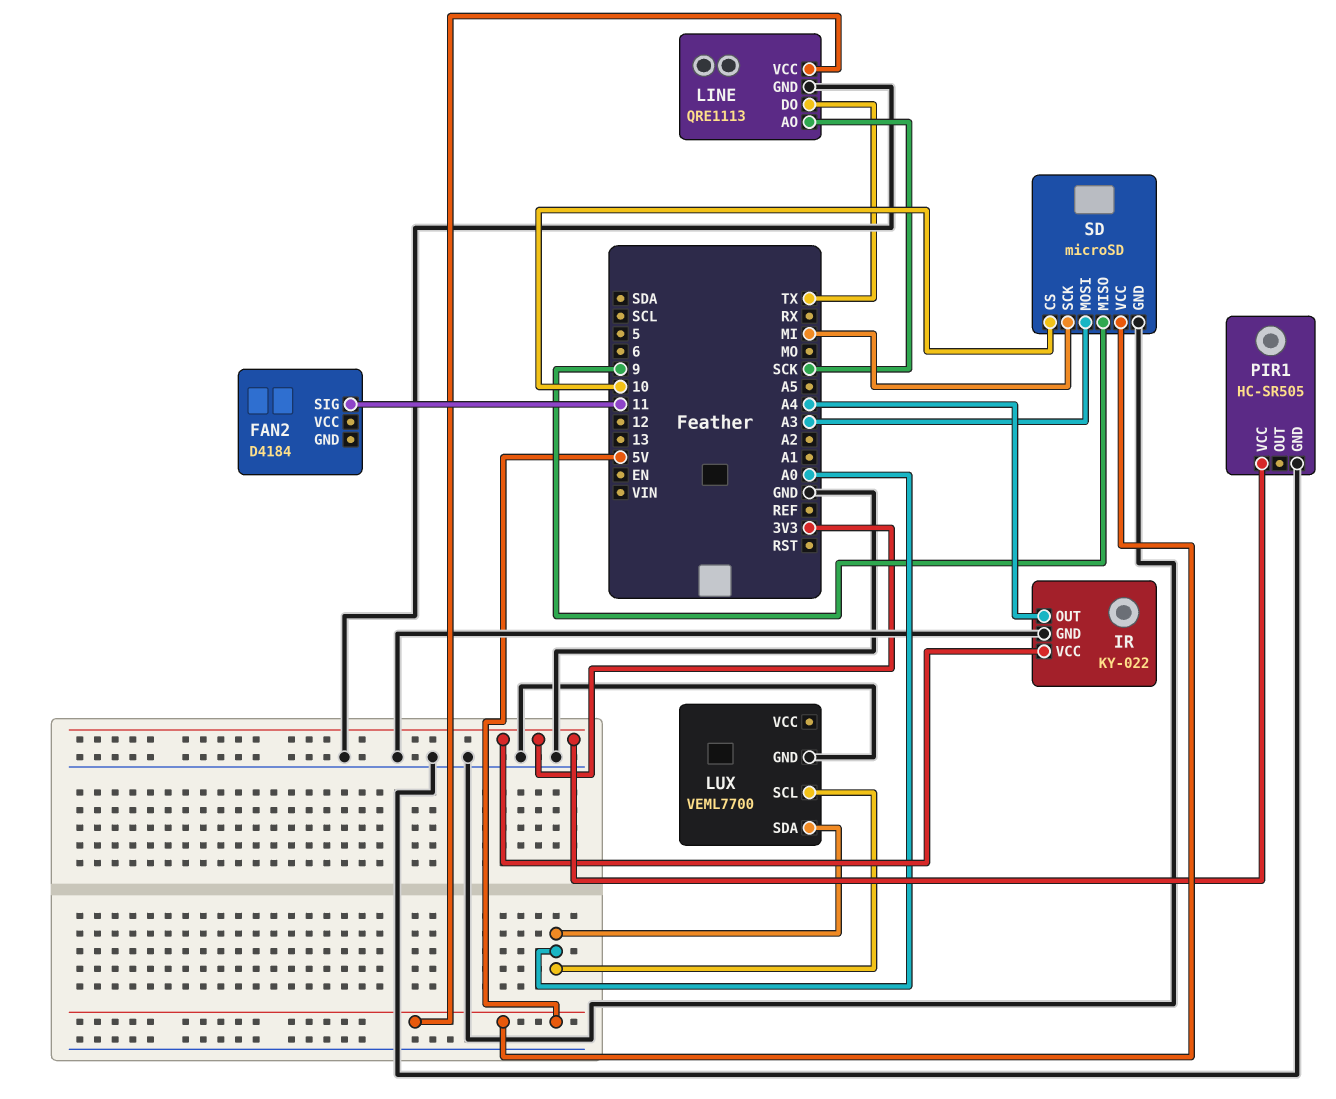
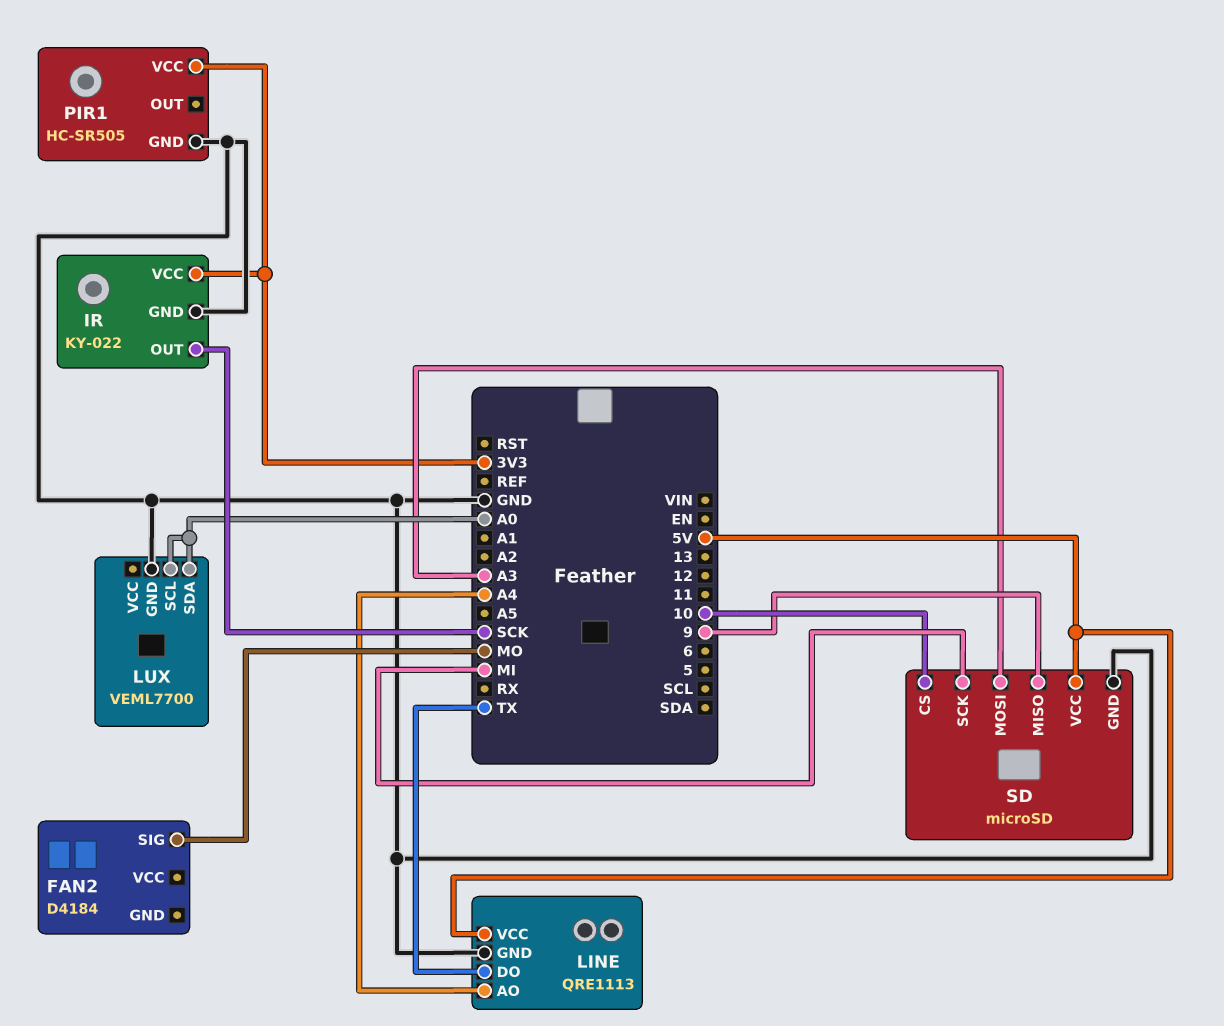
FAN2 pin SIG: 11 -> MO
IR pin OUT: A4 -> SCK
LINE pin AO: SCK -> A4

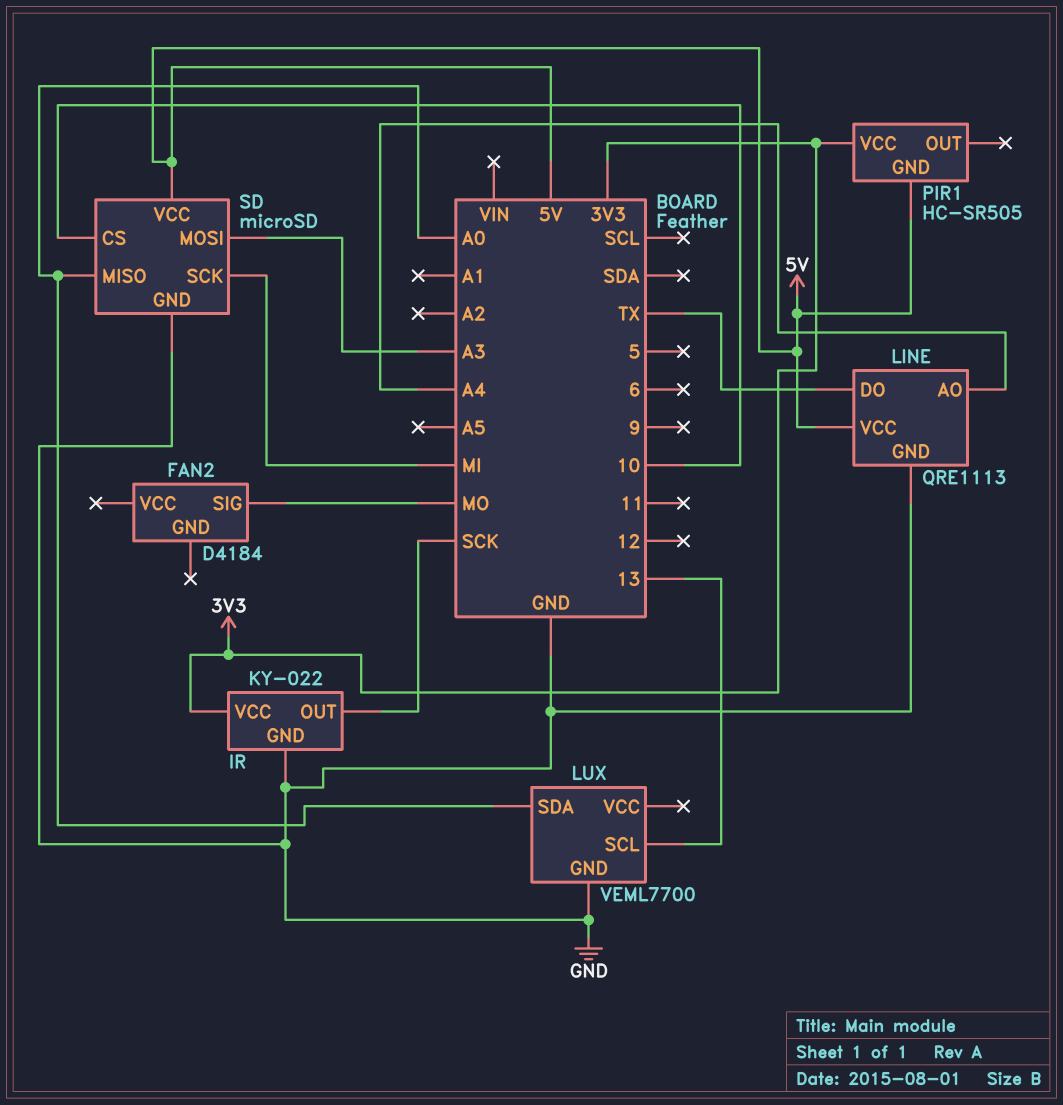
LUX pin SCL: A0 -> 13
PIR1 pin GND: GND -> 5V
SD pin MISO: 9 -> A0

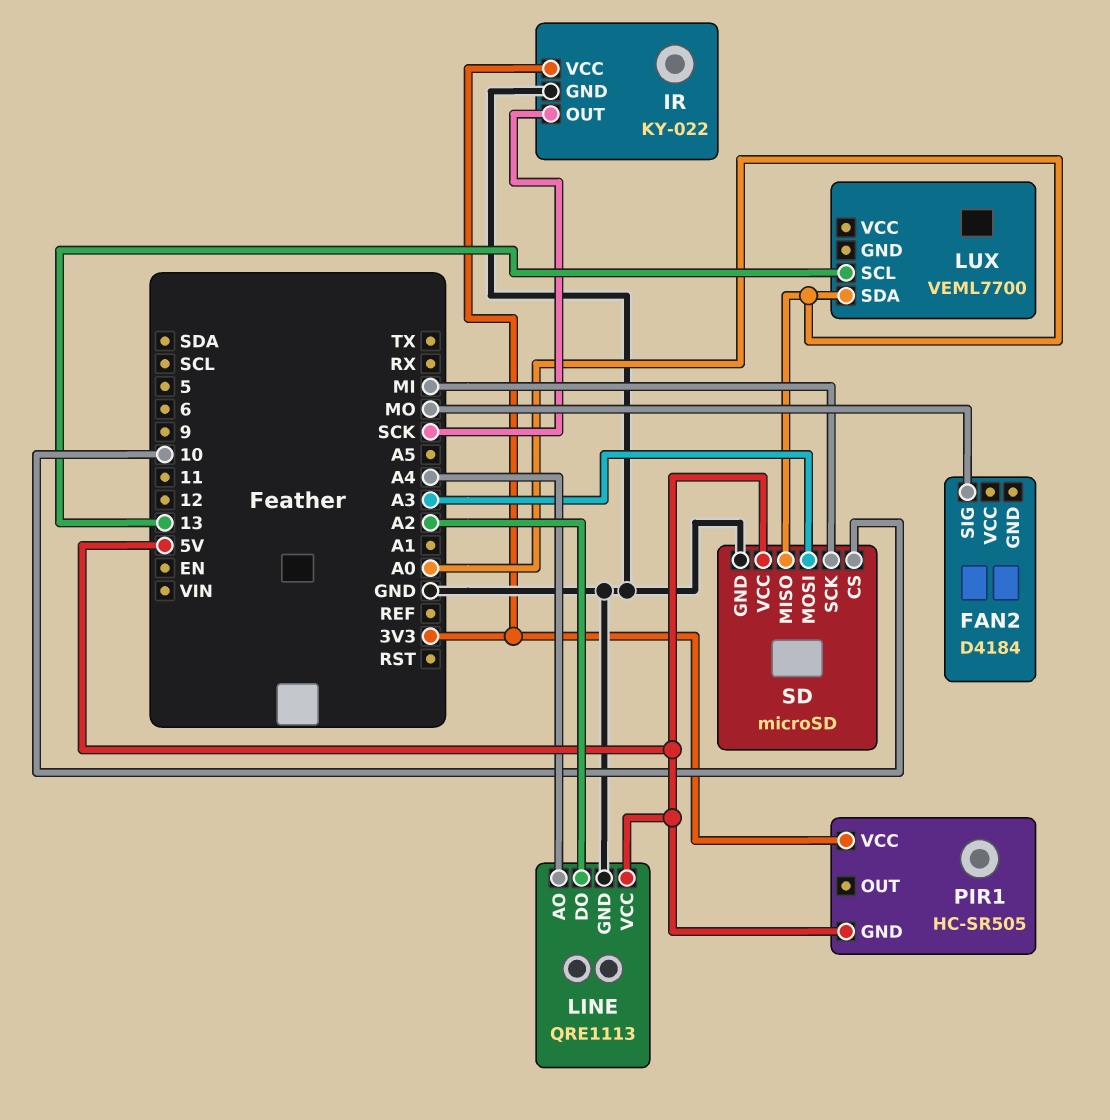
LINE pin DO: TX -> A2
LUX pin GND: GND -> none

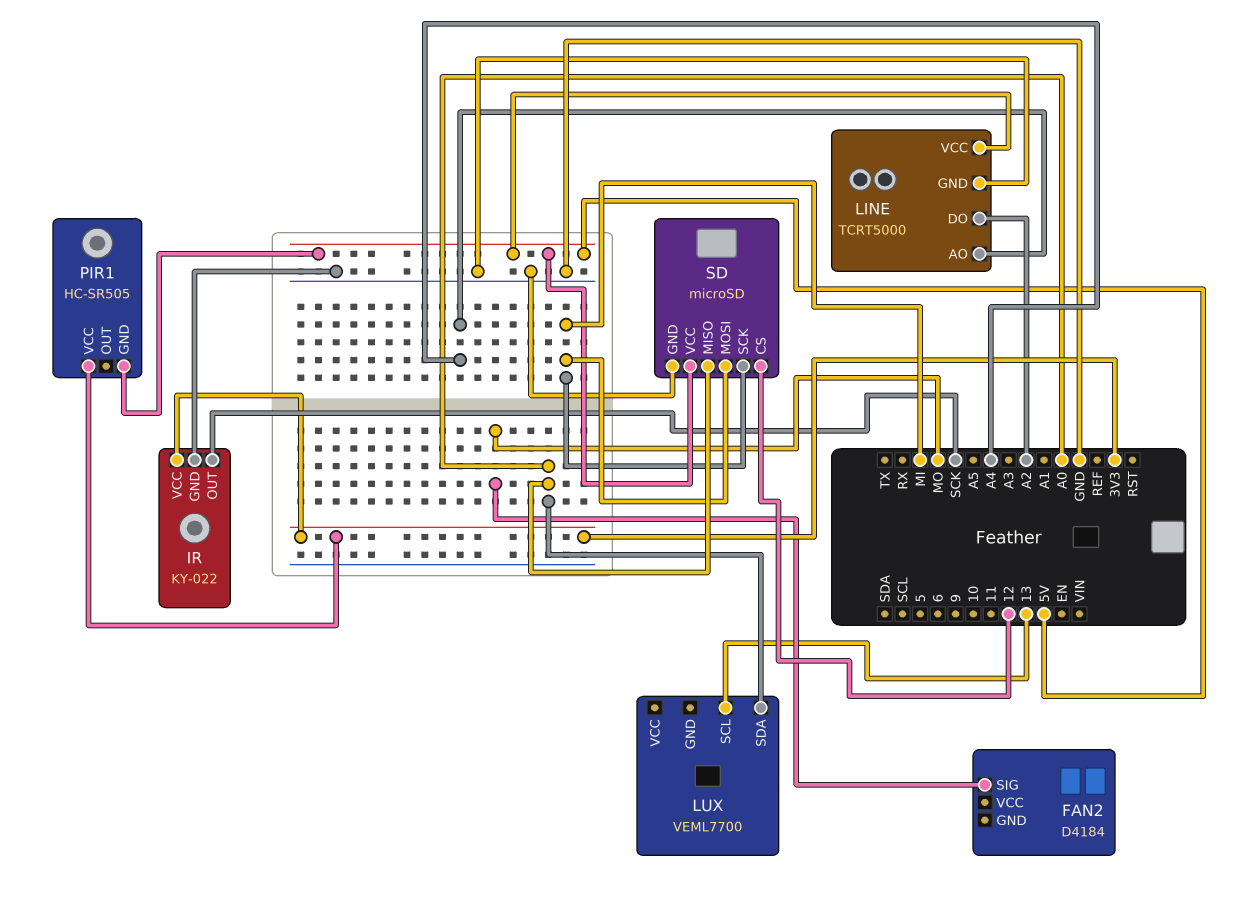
LINE: QRE1113 -> TCRT5000
SD pin CS: 10 -> 12
SD pin MOSI: A3 -> MI

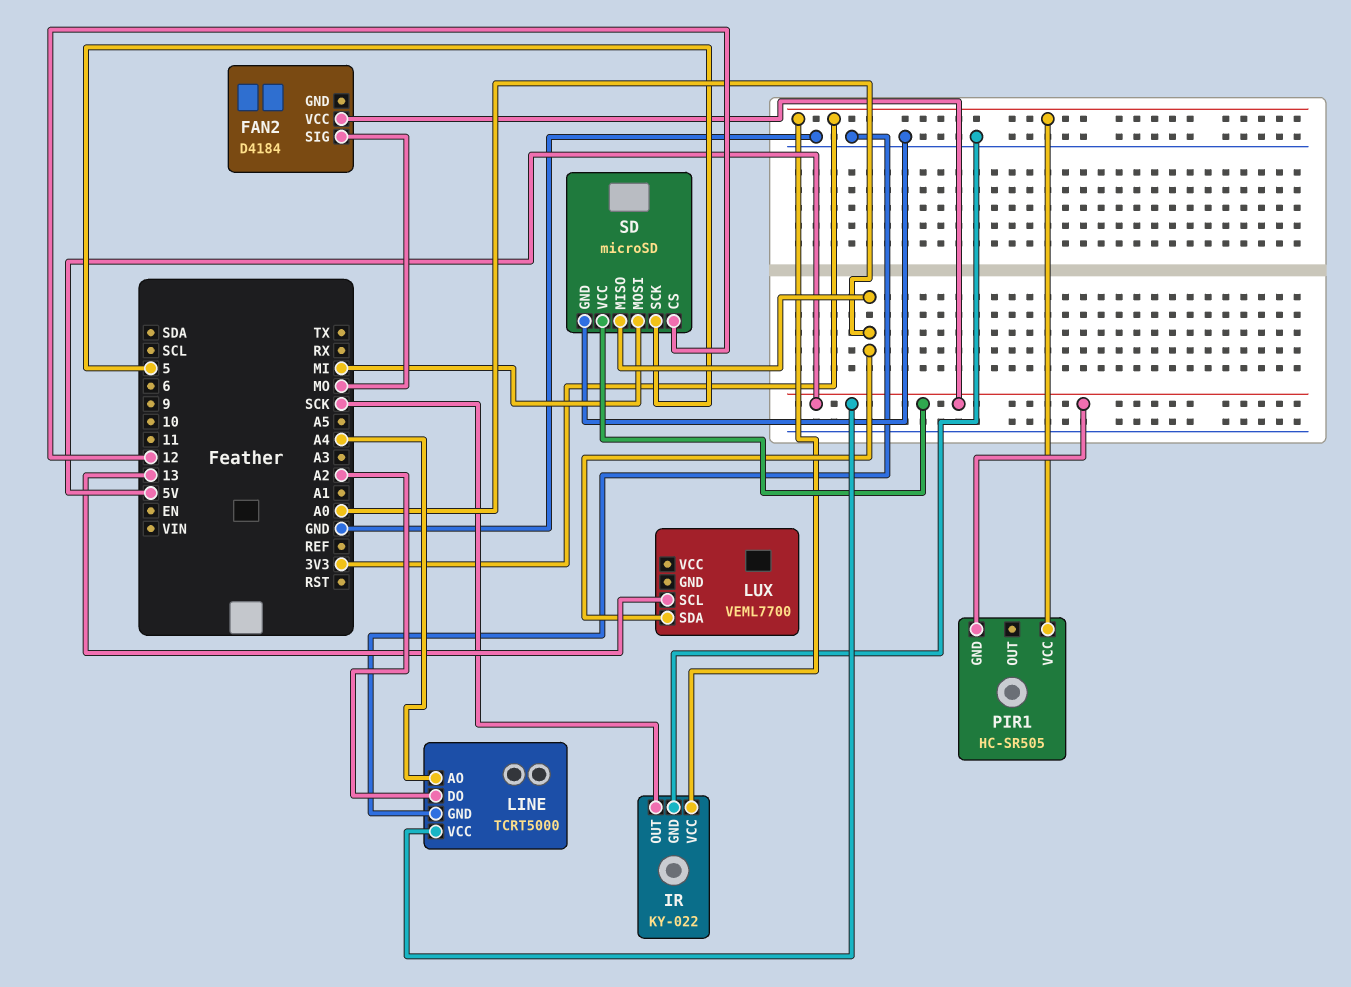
FAN2 pin VCC: none -> 5V
SD pin SCK: MI -> 5

